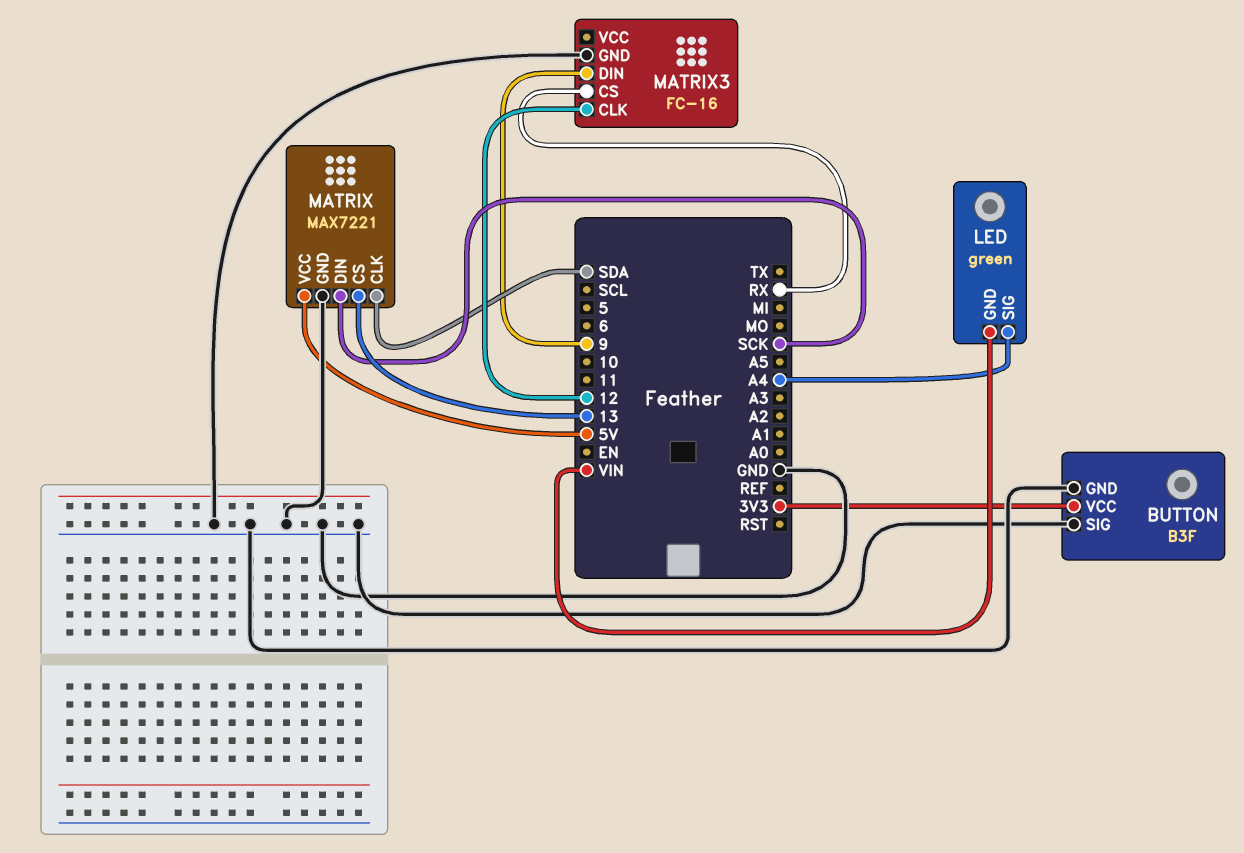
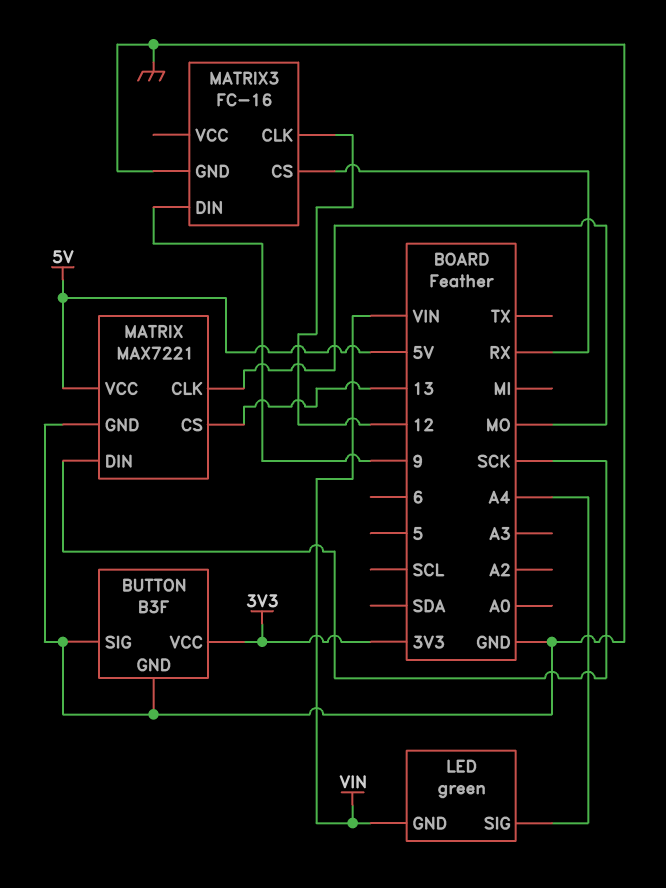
MATRIX pin CLK: SDA -> MO

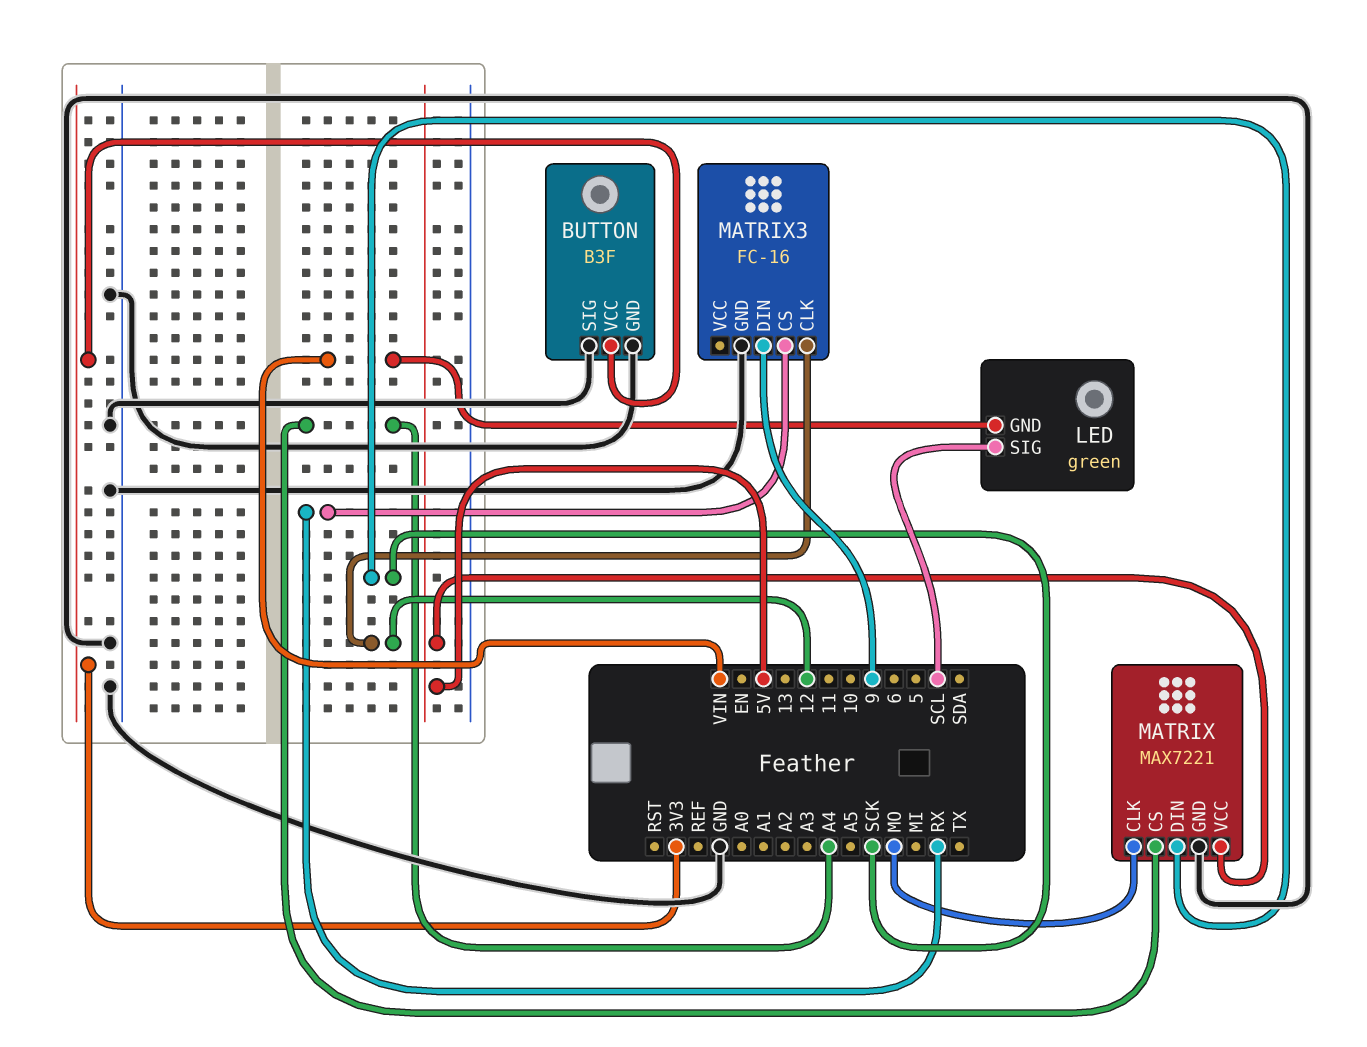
LED pin SIG: A4 -> SCL
MATRIX pin CS: 13 -> A4

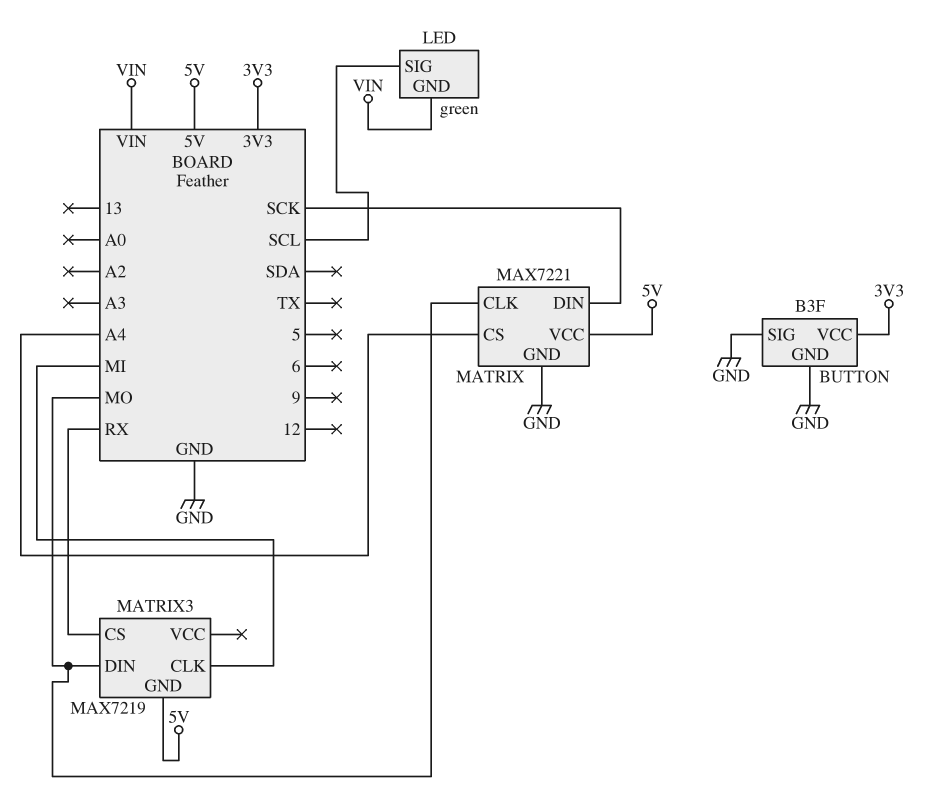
MATRIX3: FC-16 -> MAX7219
MATRIX3 pin CLK: 12 -> MI
MATRIX3 pin DIN: 9 -> MO
MATRIX3 pin GND: GND -> 5V

